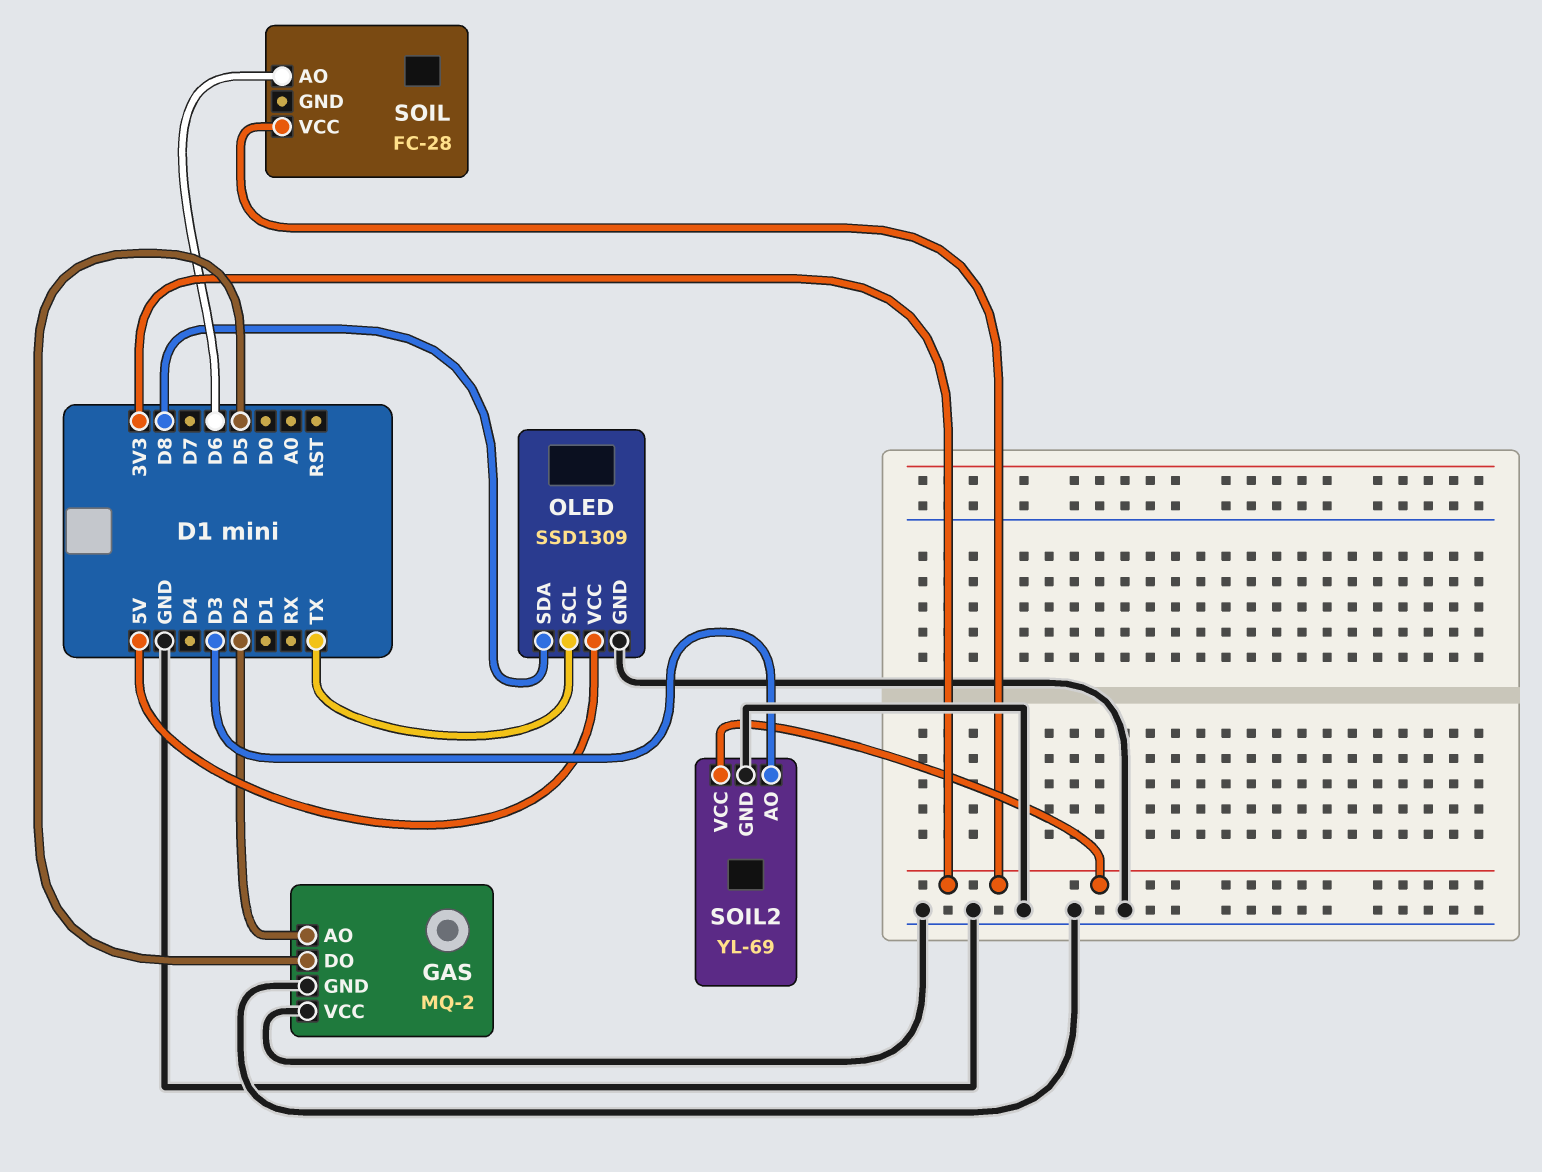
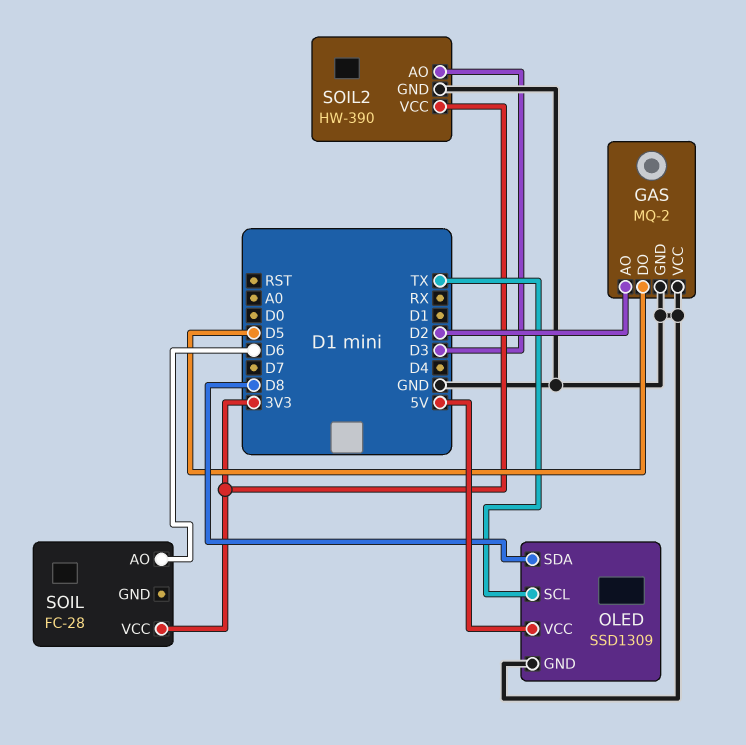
SOIL2: YL-69 -> HW-390

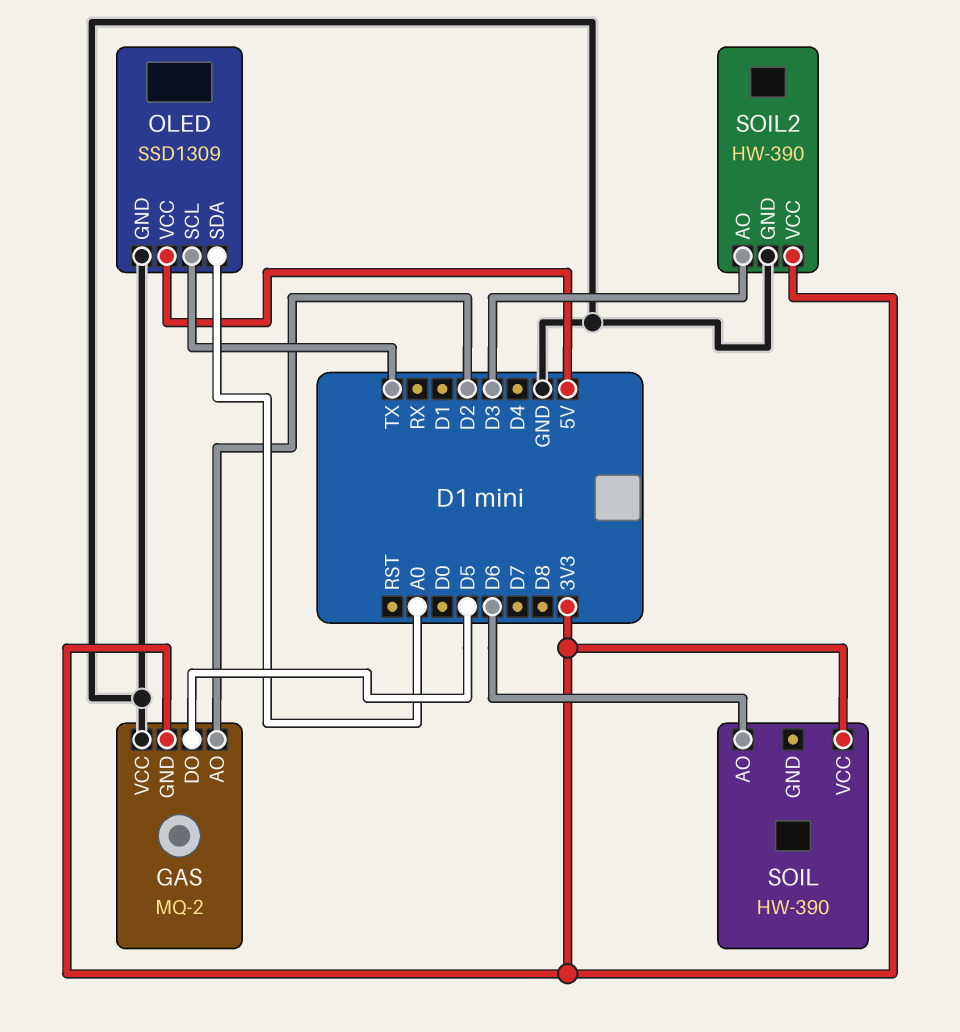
GAS pin GND: GND -> 3V3
OLED pin SDA: D8 -> A0
SOIL: FC-28 -> HW-390

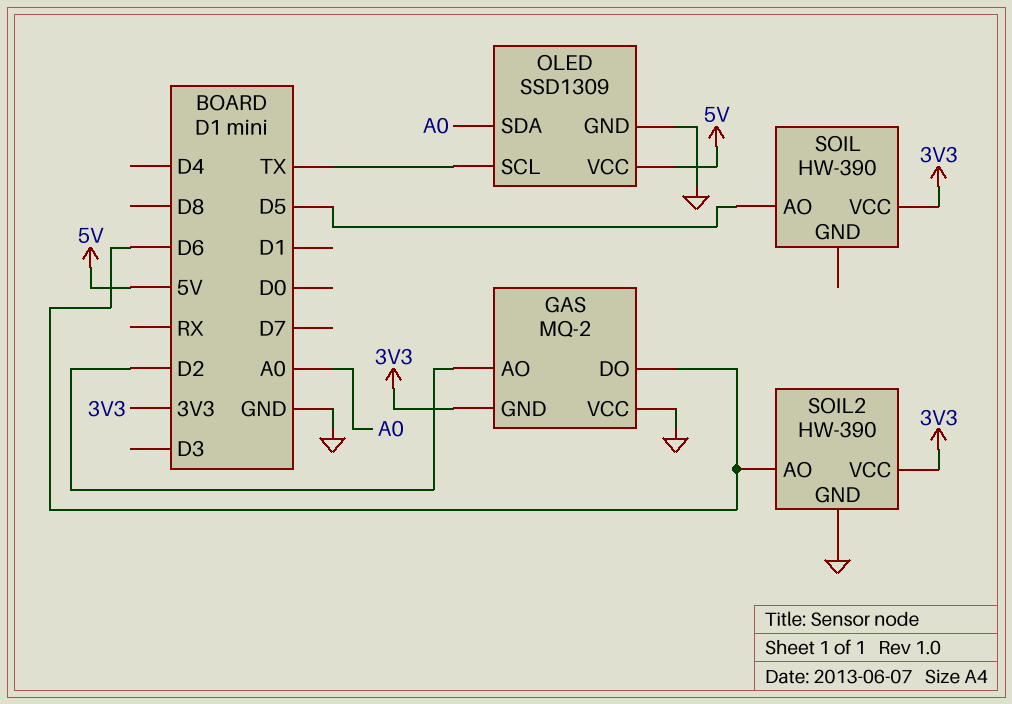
GAS pin DO: D5 -> D6
SOIL pin AO: D6 -> D5
SOIL2 pin AO: D3 -> D6

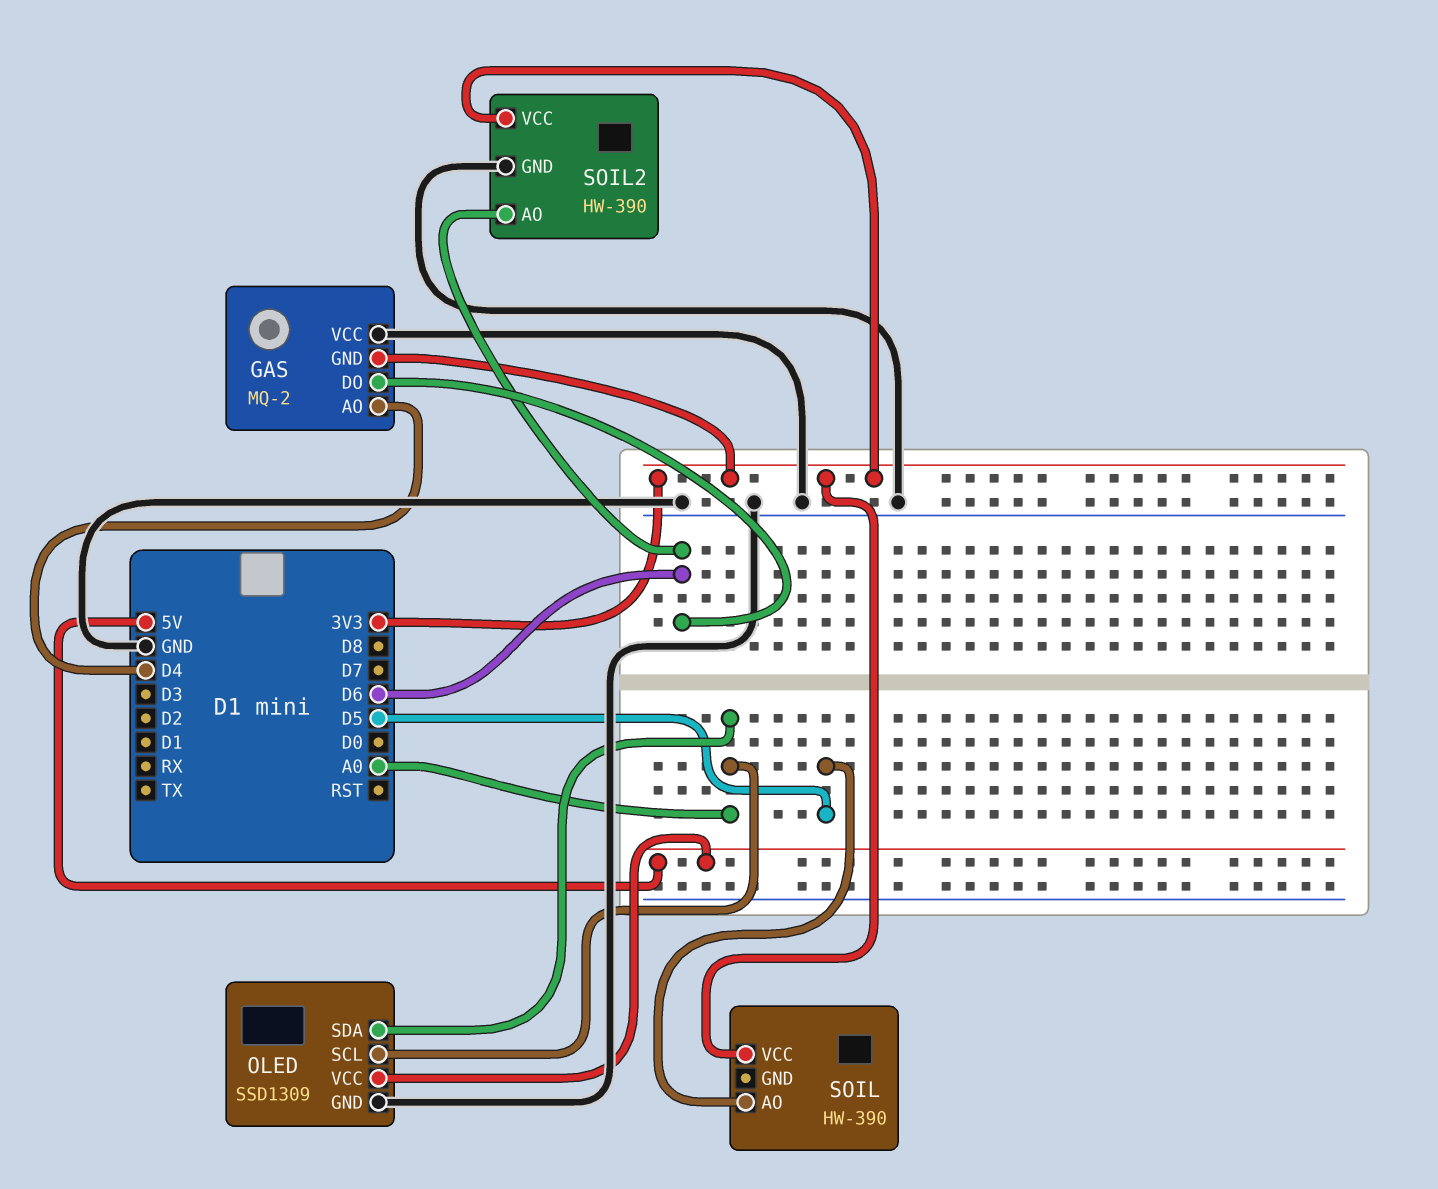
GAS pin AO: D2 -> D4
OLED pin SCL: TX -> A0

